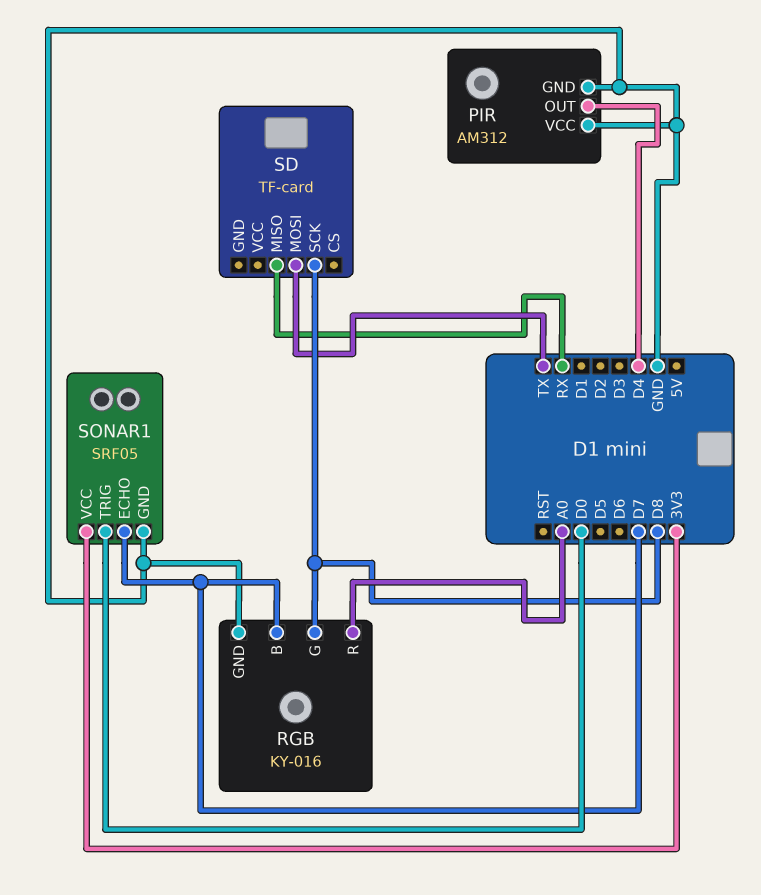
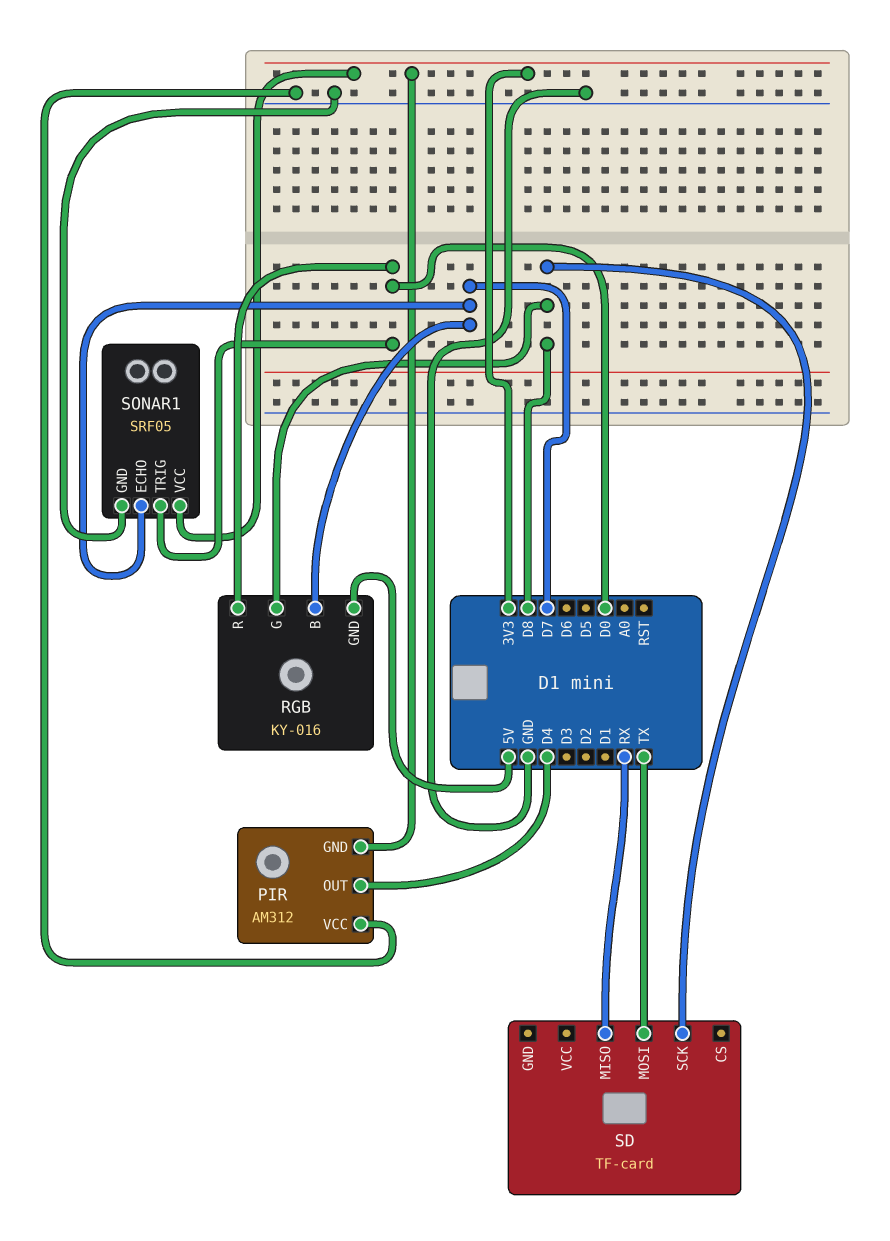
PIR pin GND: GND -> 3V3
RGB pin GND: GND -> 5V
RGB pin R: A0 -> D0

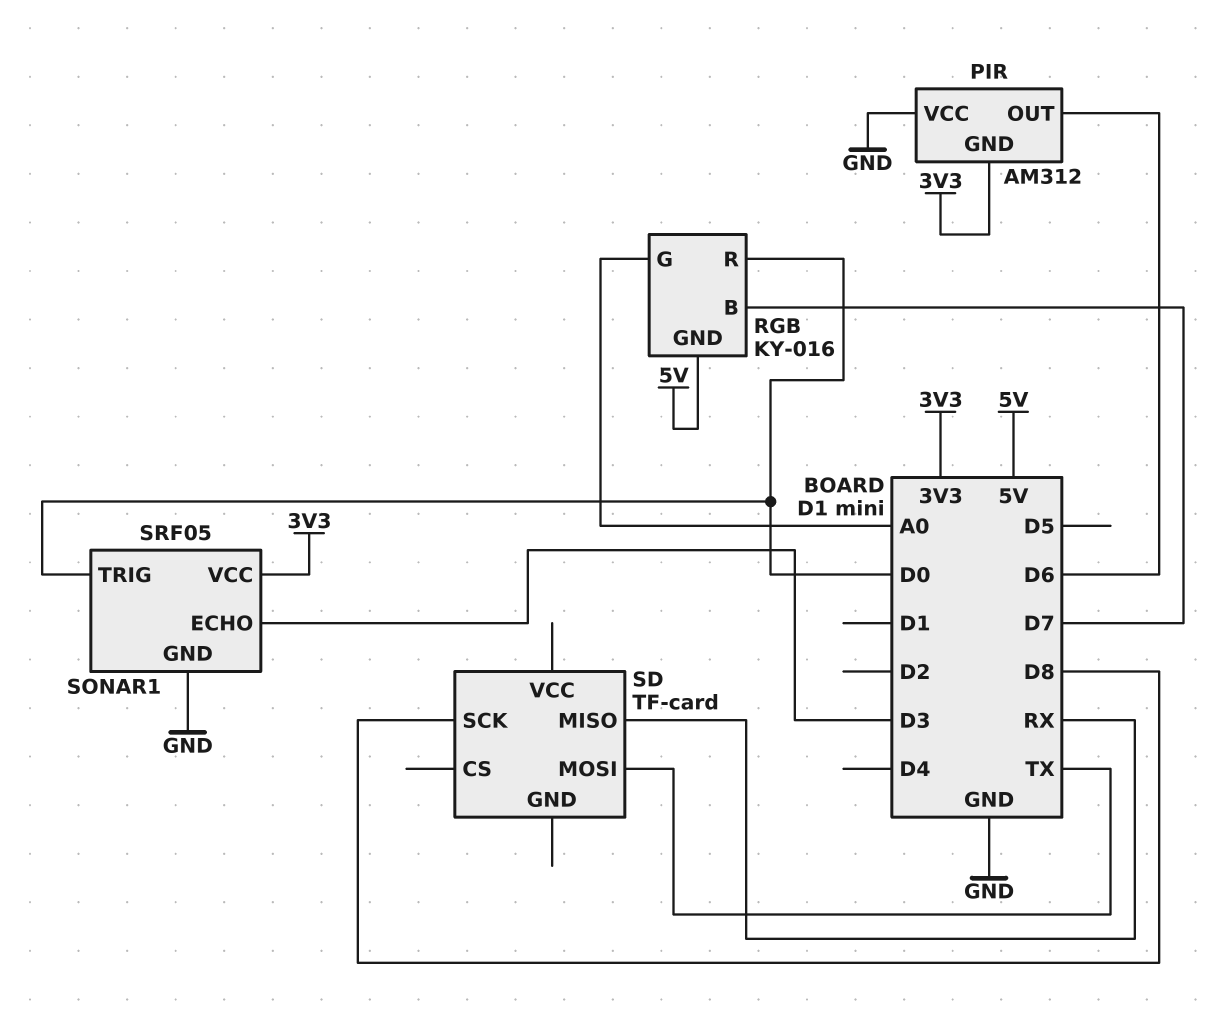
PIR pin OUT: D4 -> D6
RGB pin G: D8 -> A0
SONAR1 pin ECHO: D7 -> D3

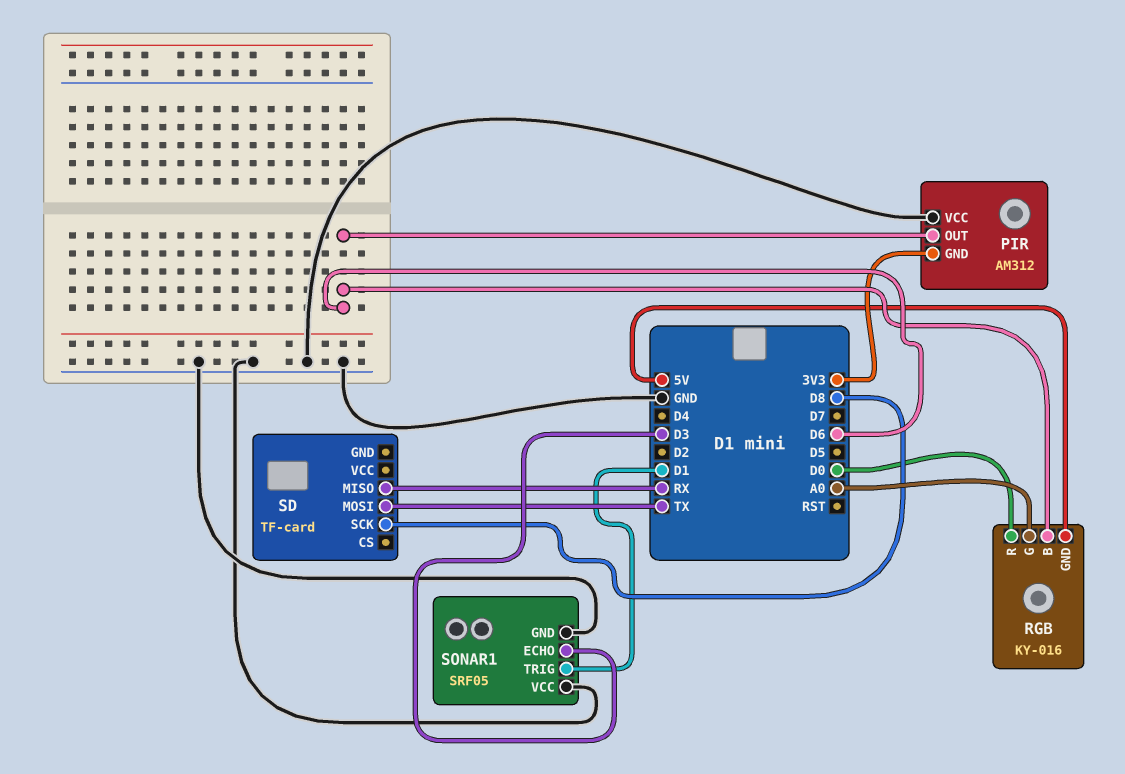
RGB pin B: D7 -> D6
SONAR1 pin TRIG: D0 -> D1
SONAR1 pin VCC: 3V3 -> GND

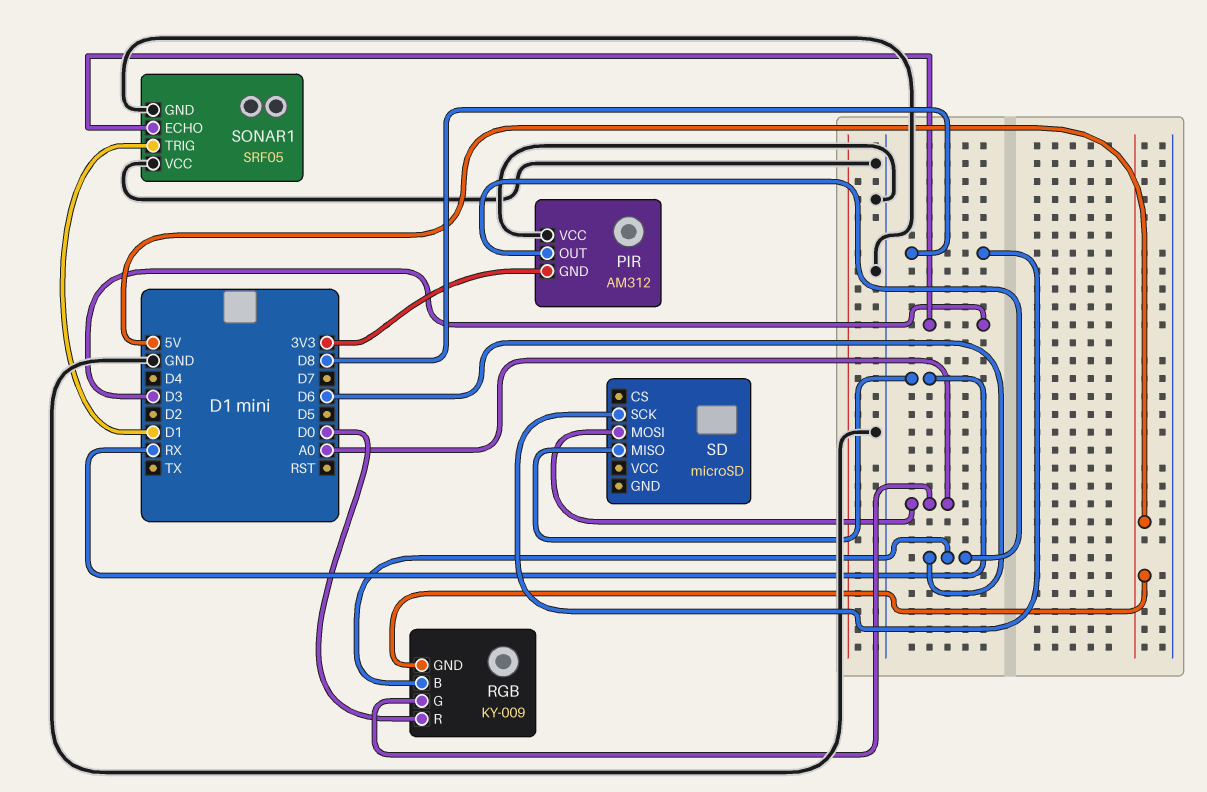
RGB: KY-016 -> KY-009
SD: TF-card -> microSD
SD pin MOSI: TX -> A0

